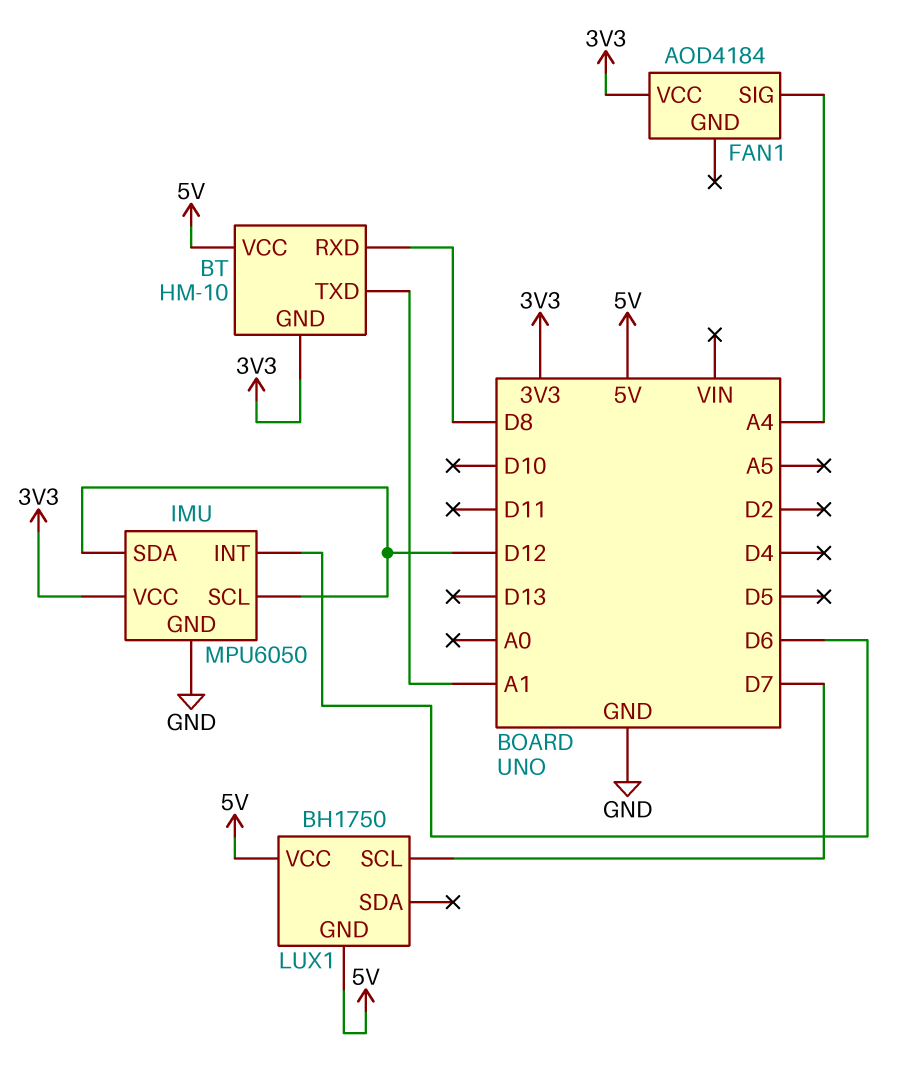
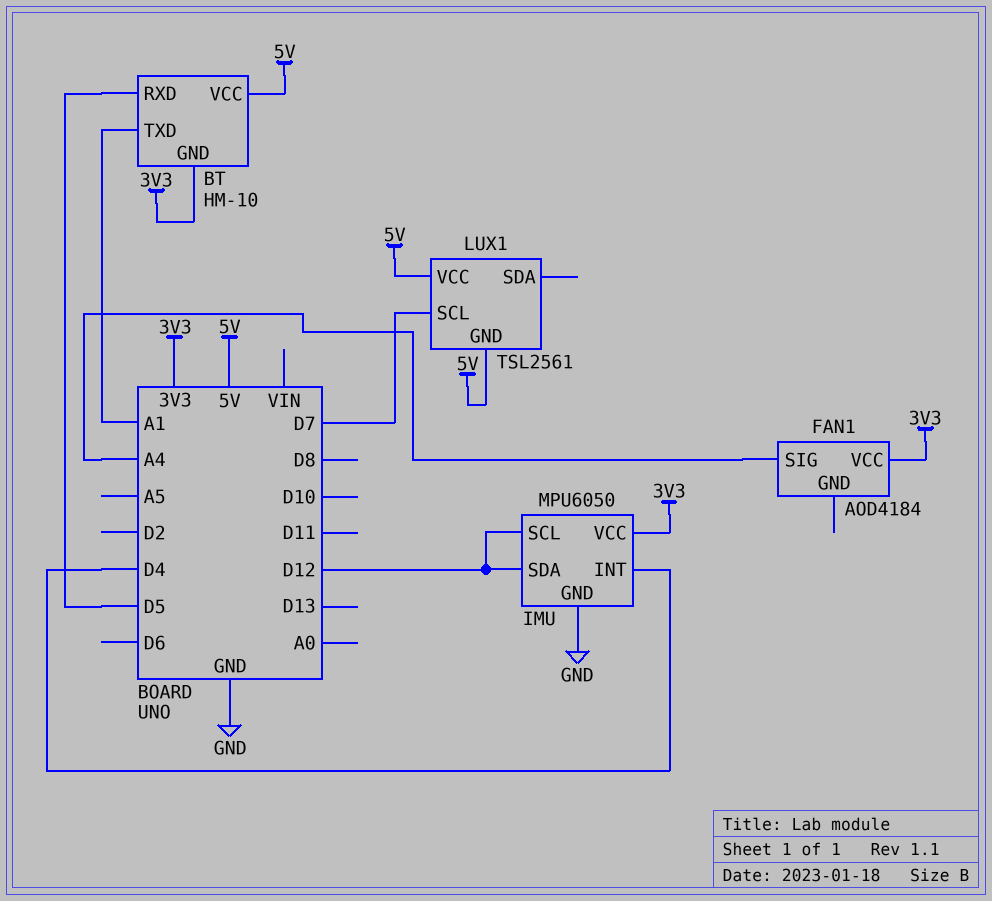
BT pin RXD: D8 -> D5
IMU pin INT: D6 -> D4
LUX1: BH1750 -> TSL2561

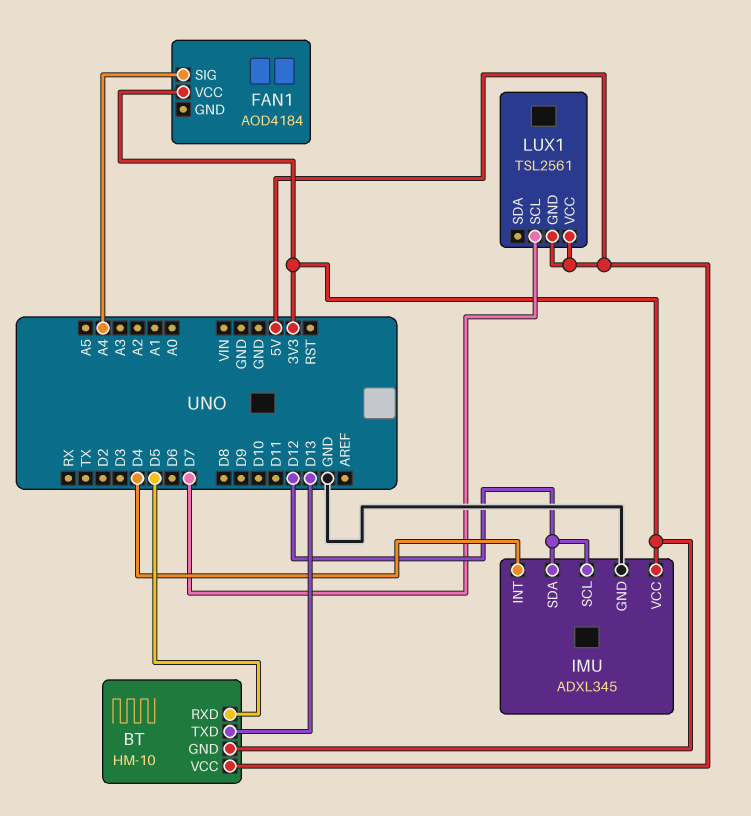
BT pin TXD: A1 -> D13
IMU: MPU6050 -> ADXL345

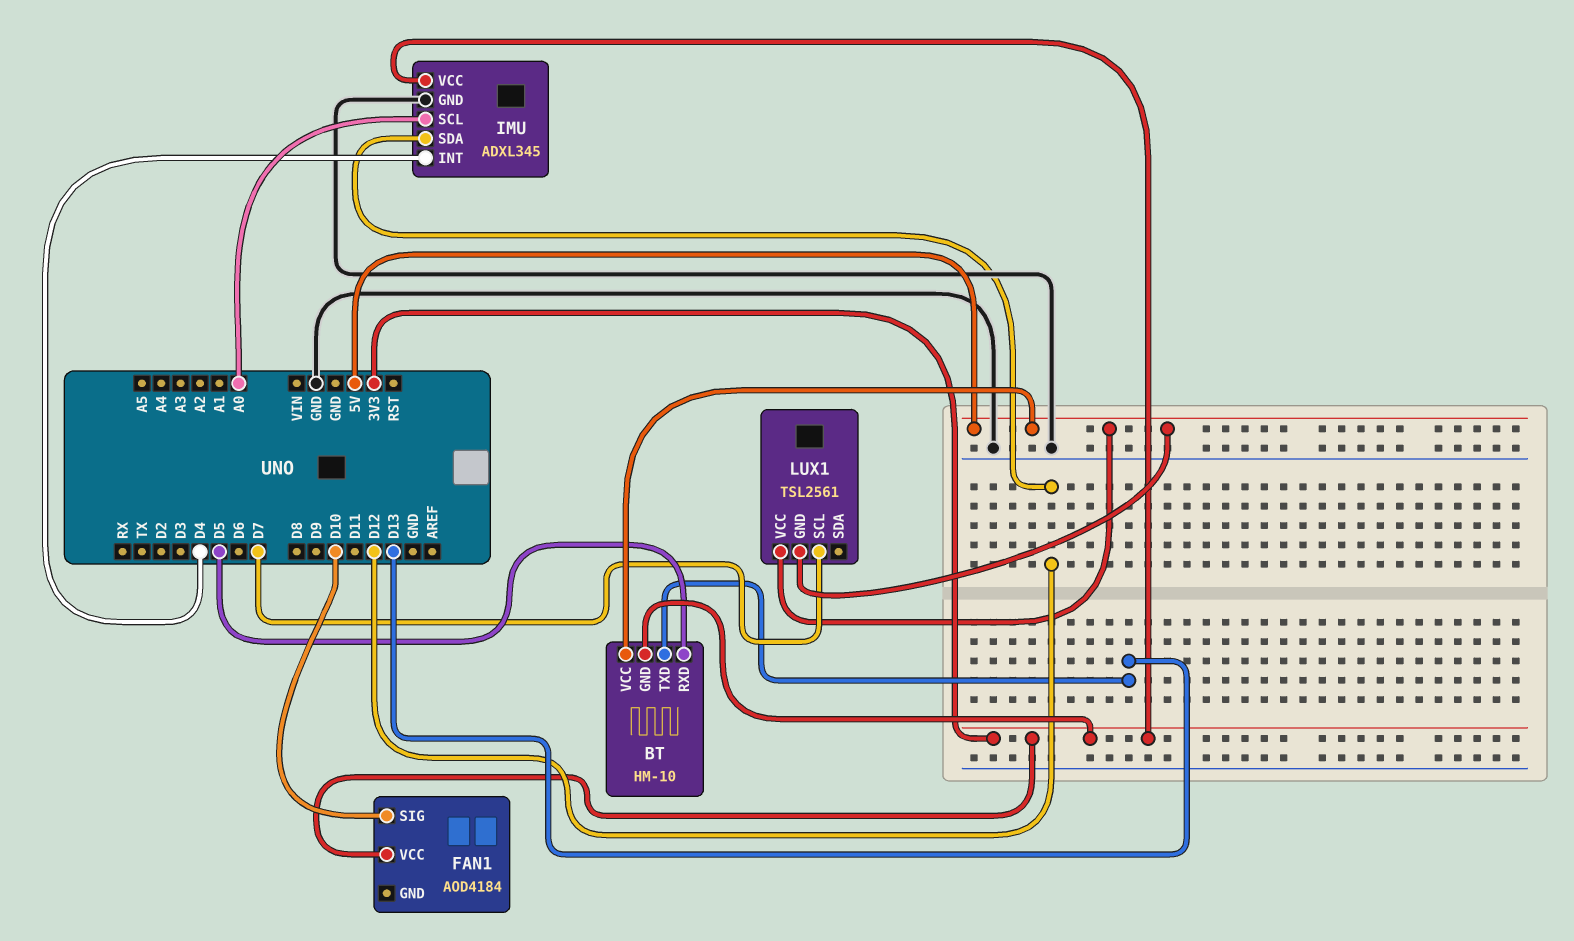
FAN1 pin SIG: A4 -> D10
IMU pin SCL: D12 -> A0

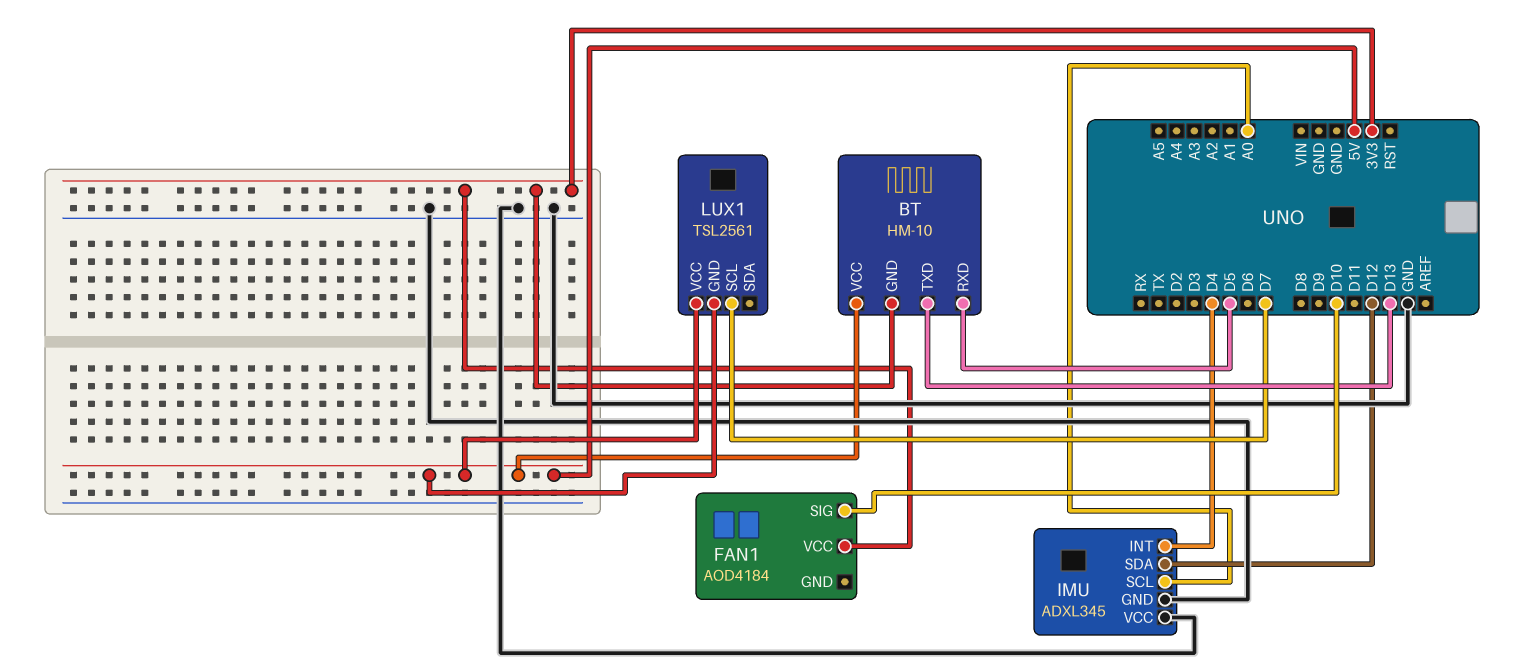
IMU pin VCC: 3V3 -> GND

